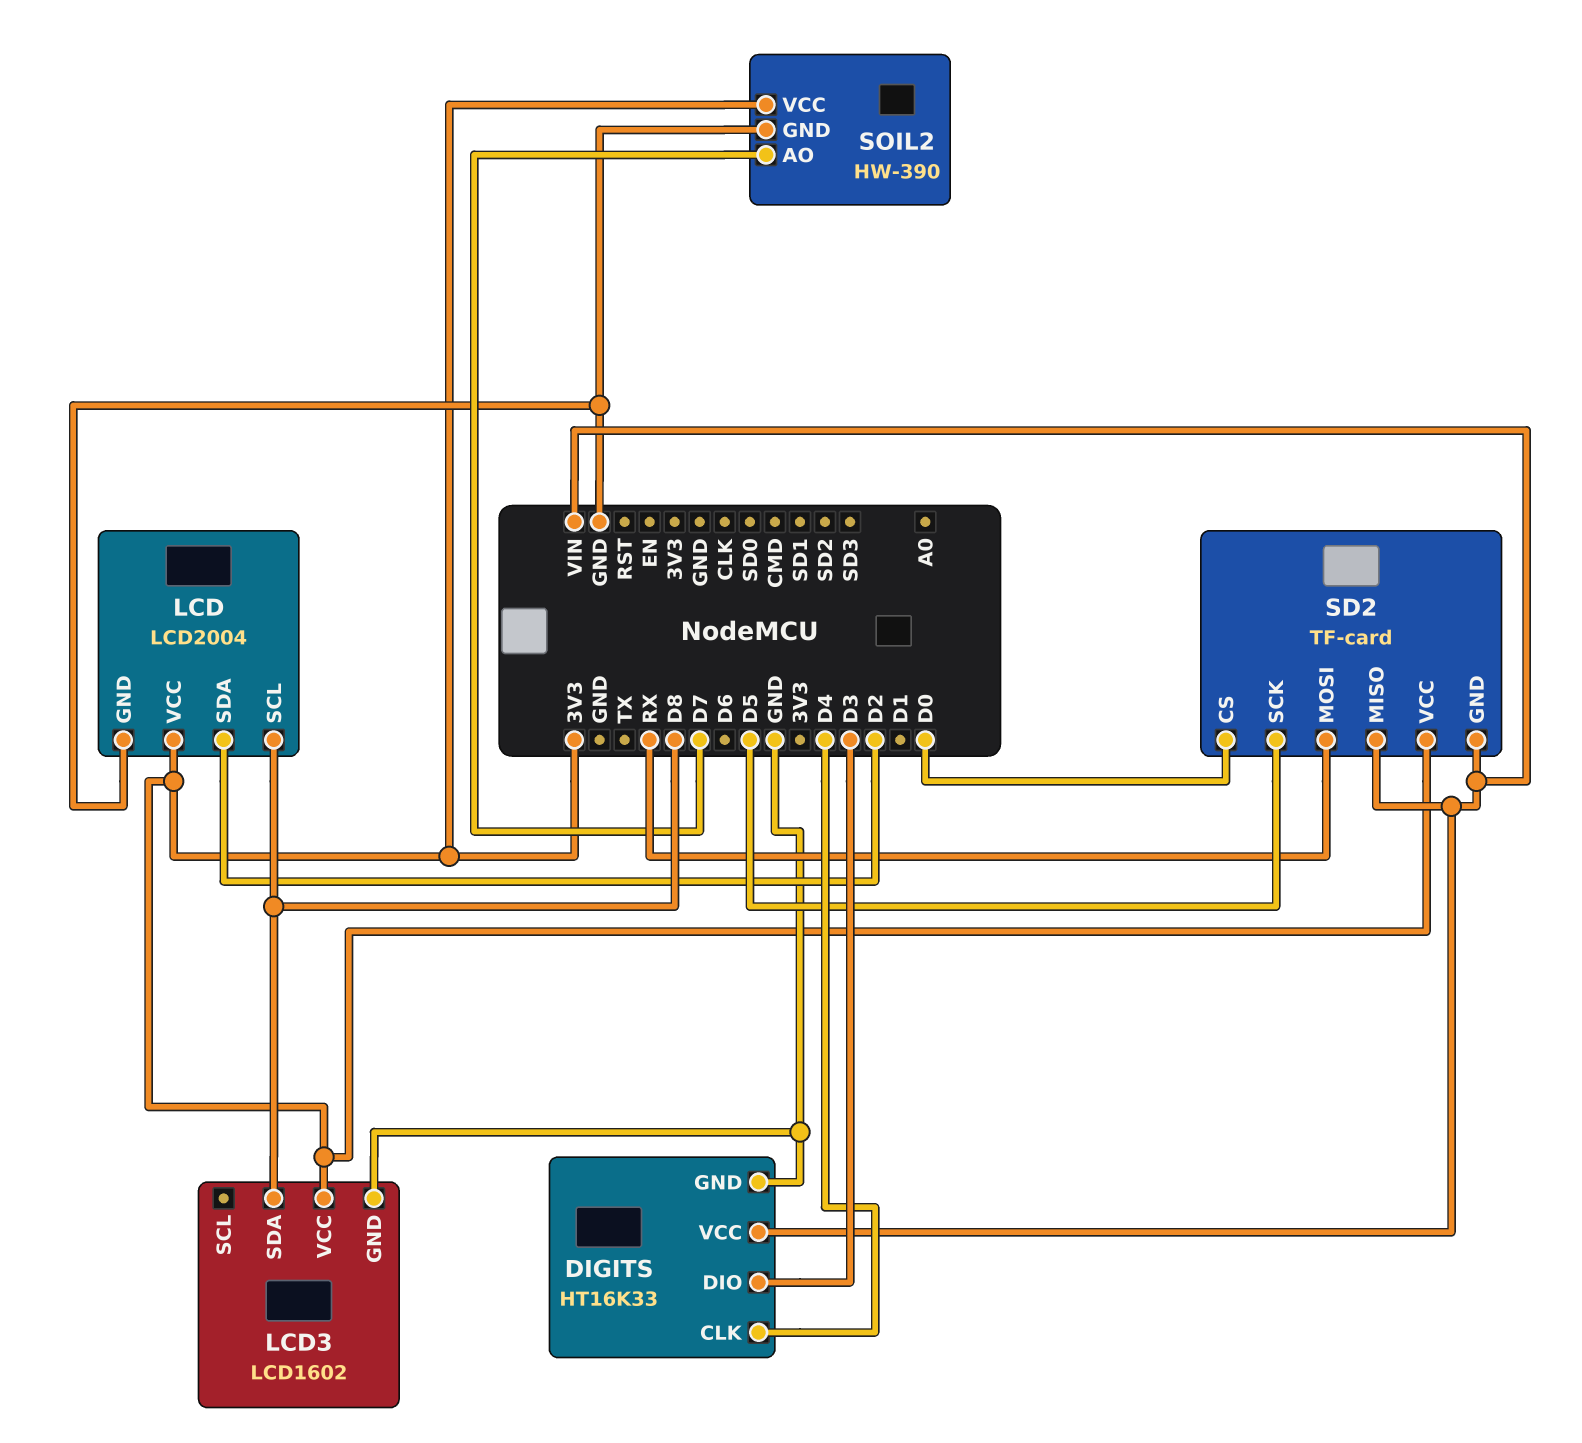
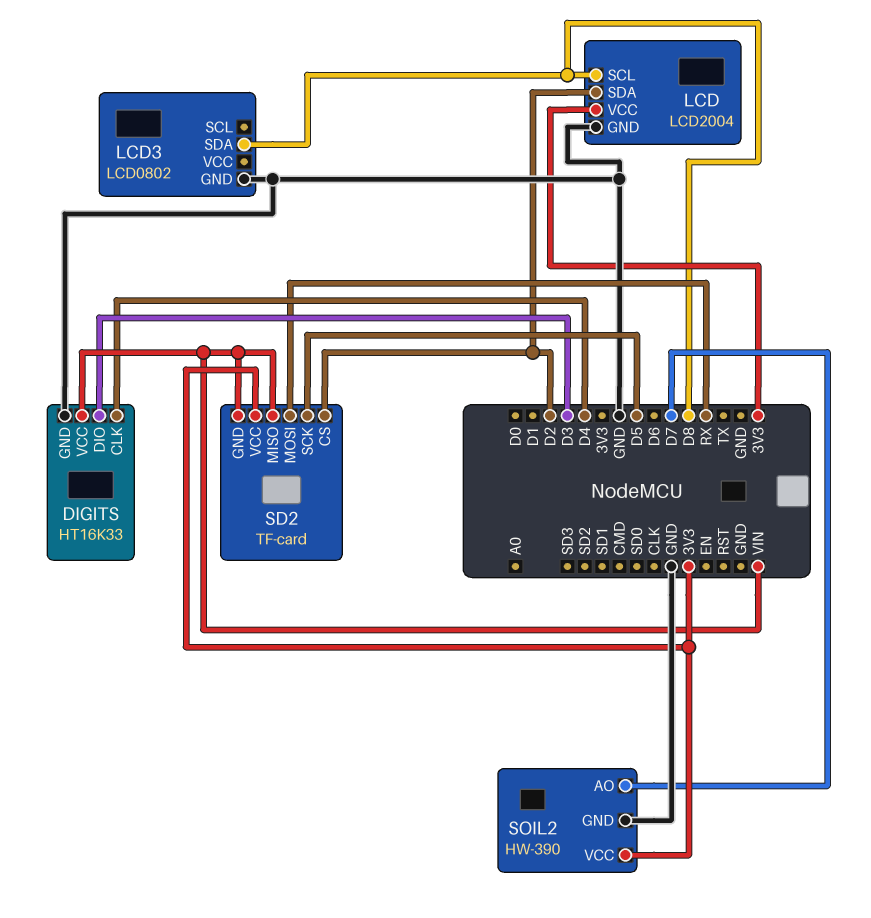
LCD3: LCD1602 -> LCD0802
LCD3 pin VCC: 3V3 -> none
SD2 pin CS: D0 -> D2

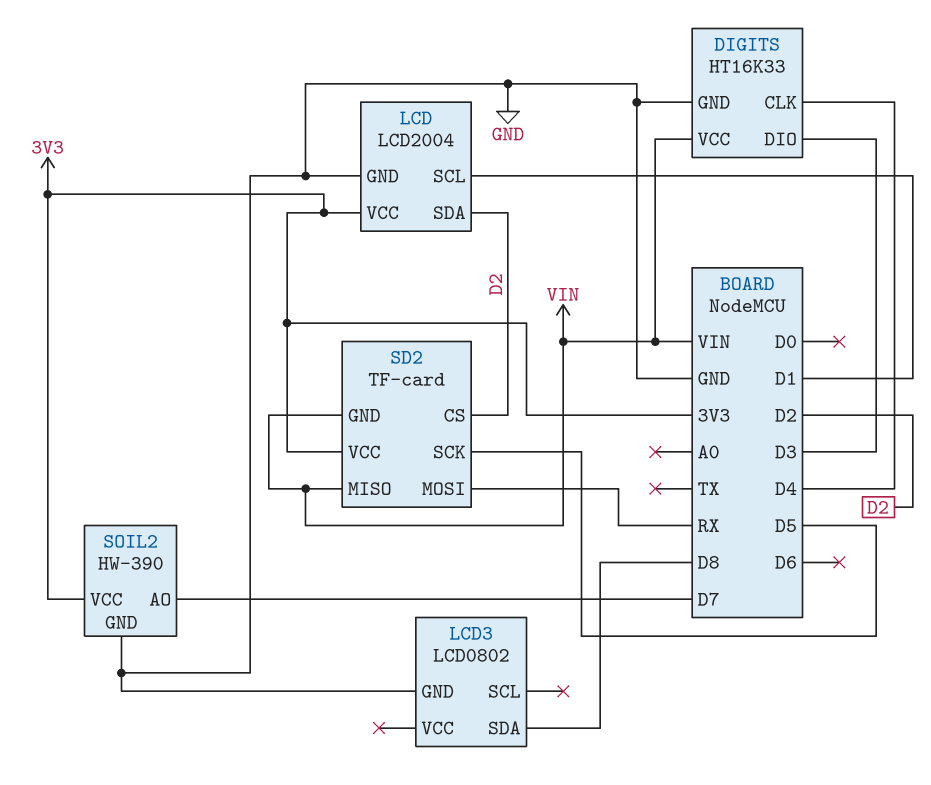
LCD pin SCL: D8 -> D1

